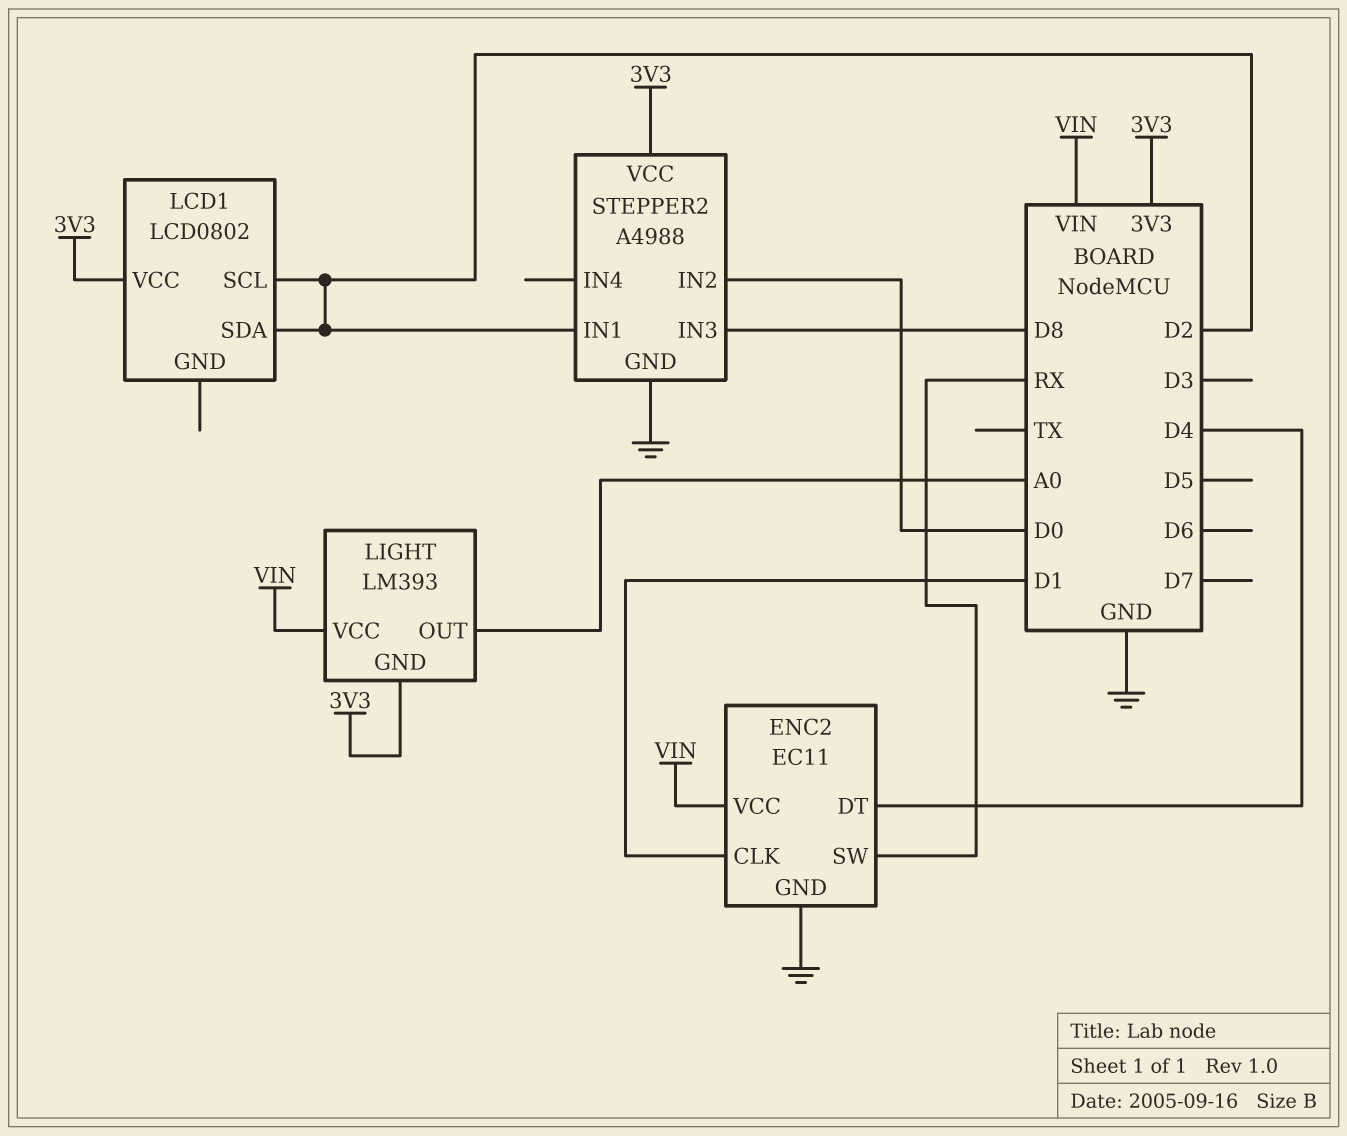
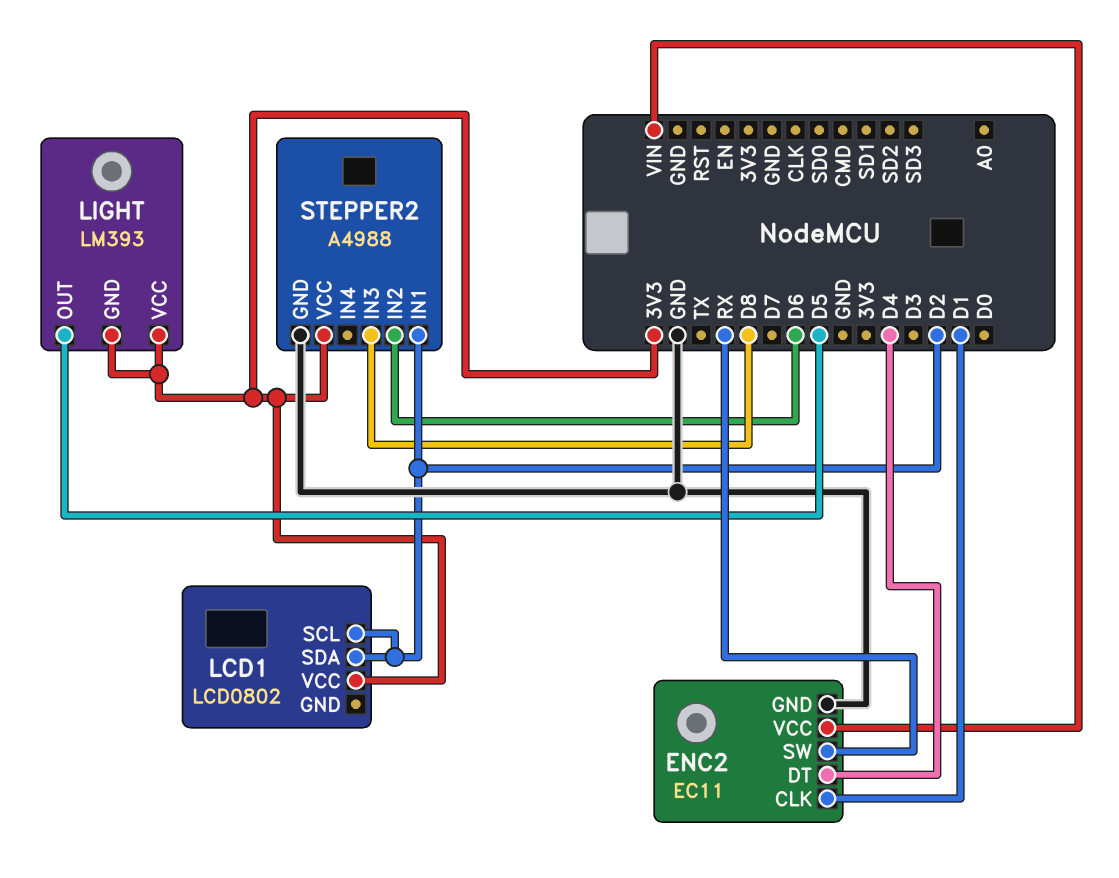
LIGHT pin OUT: A0 -> D5
LIGHT pin VCC: VIN -> 3V3
STEPPER2 pin IN2: D0 -> D6

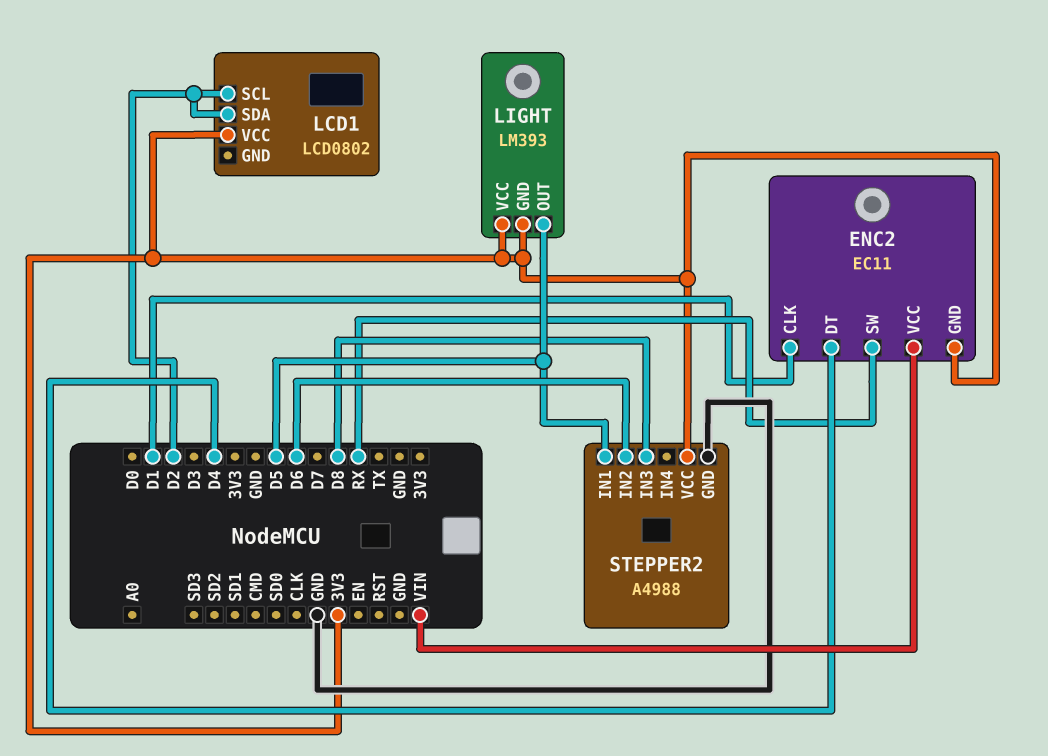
ENC2 pin GND: GND -> 3V3
STEPPER2 pin IN1: D2 -> D5

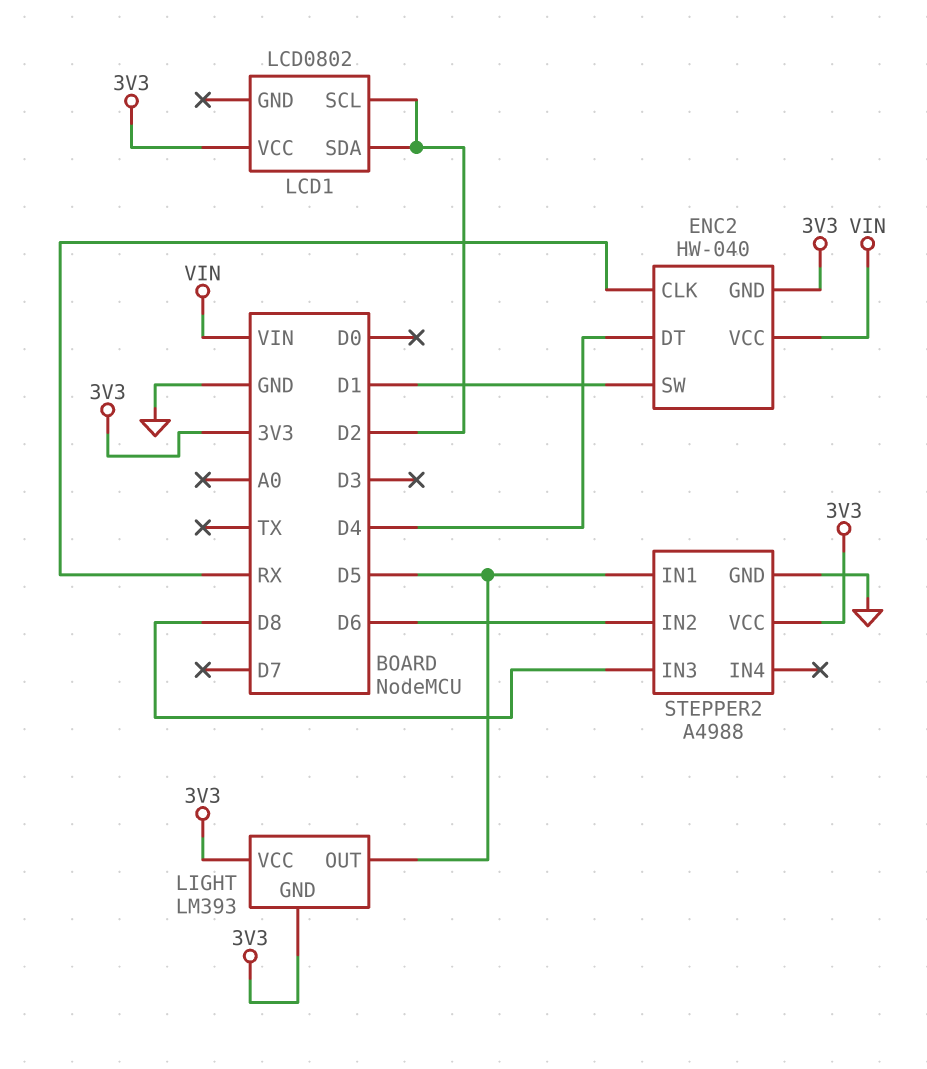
ENC2: EC11 -> HW-040
ENC2 pin CLK: D1 -> RX
ENC2 pin SW: RX -> D1

